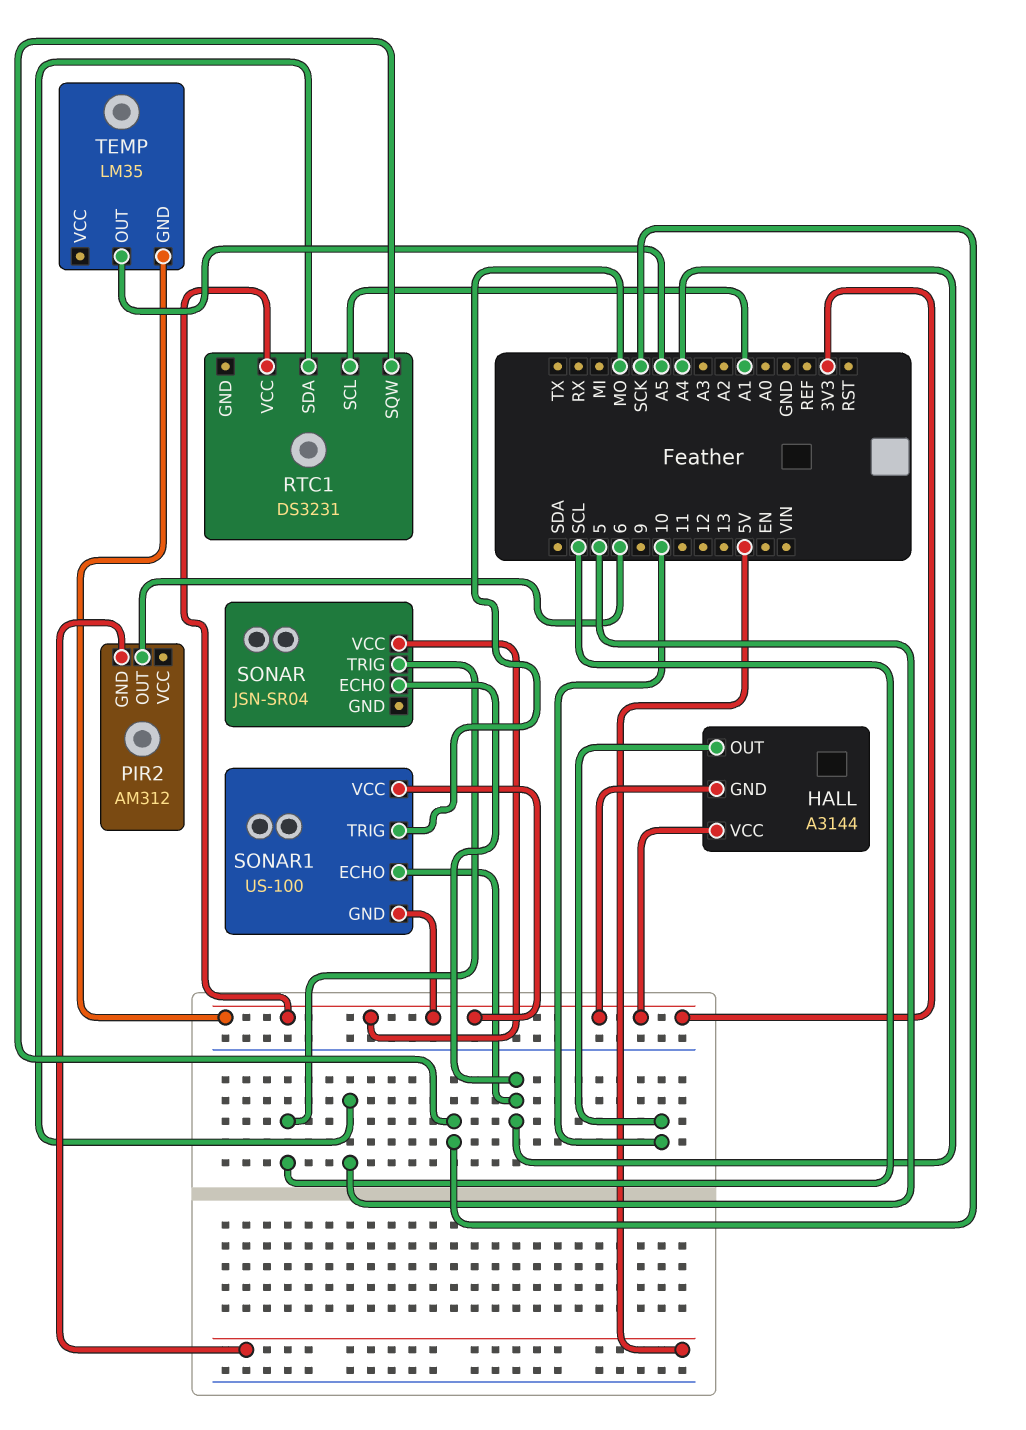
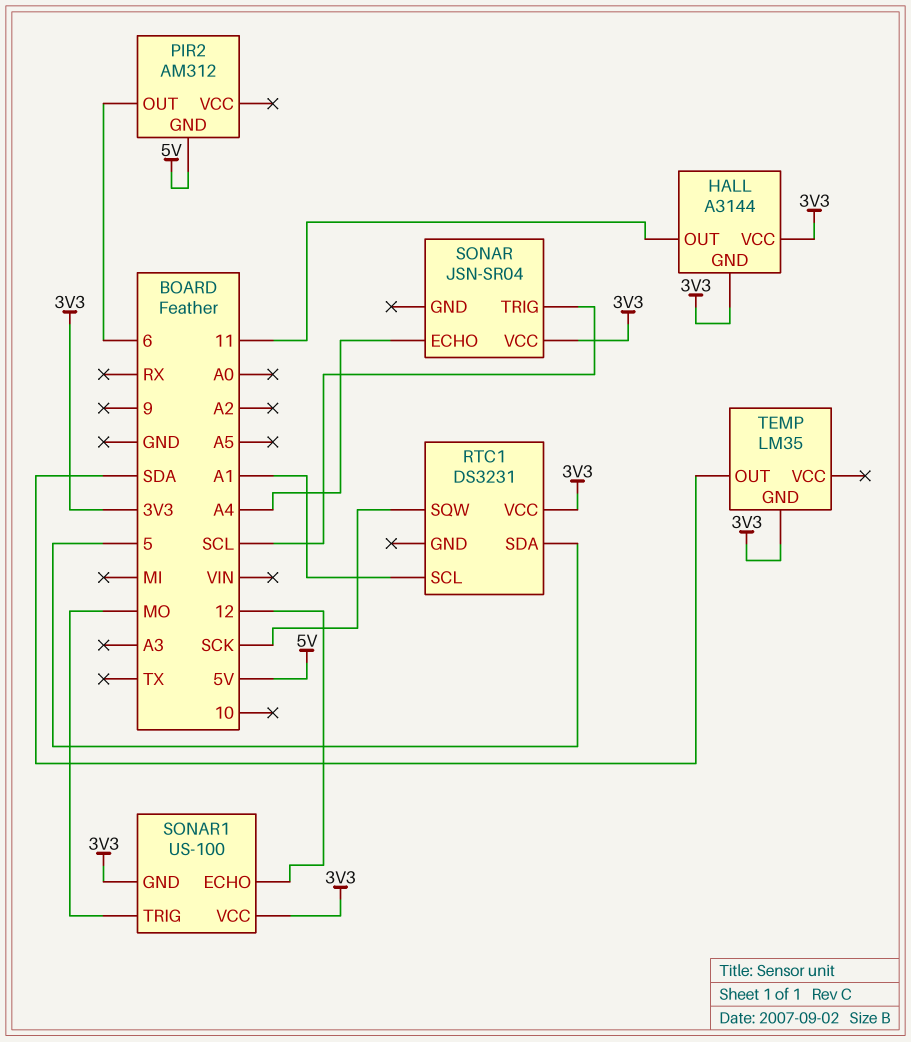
HALL pin OUT: 10 -> 11
SONAR1 pin ECHO: A4 -> 12
TEMP pin OUT: A5 -> SDA

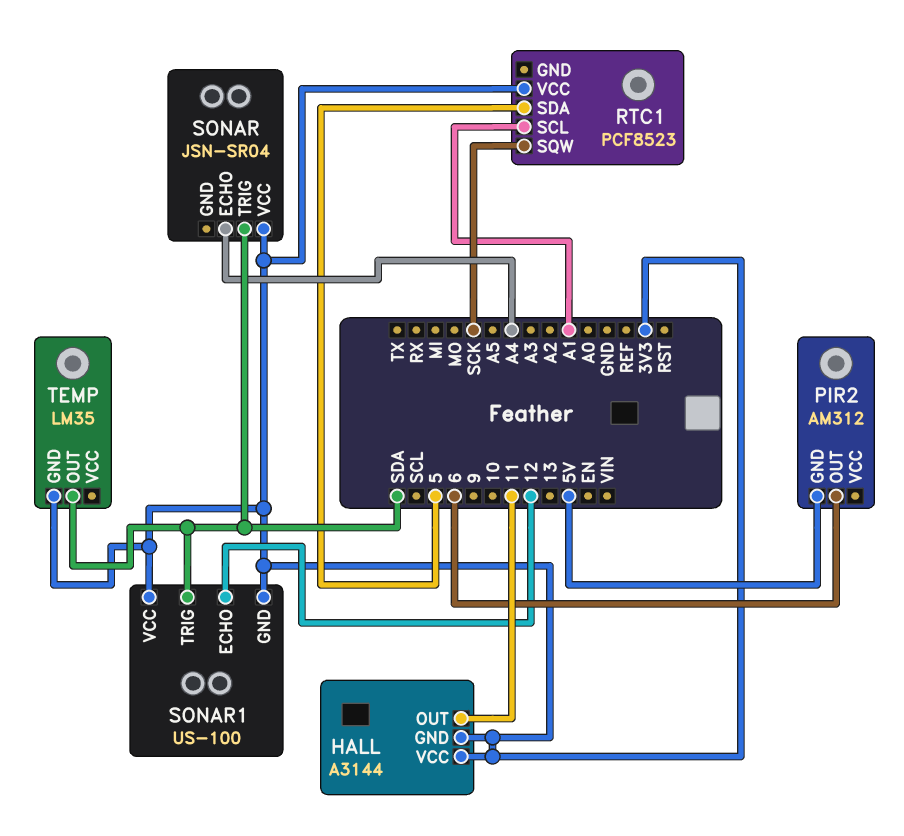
RTC1: DS3231 -> PCF8523
SONAR pin TRIG: SCL -> SDA
SONAR1 pin TRIG: MO -> SDA

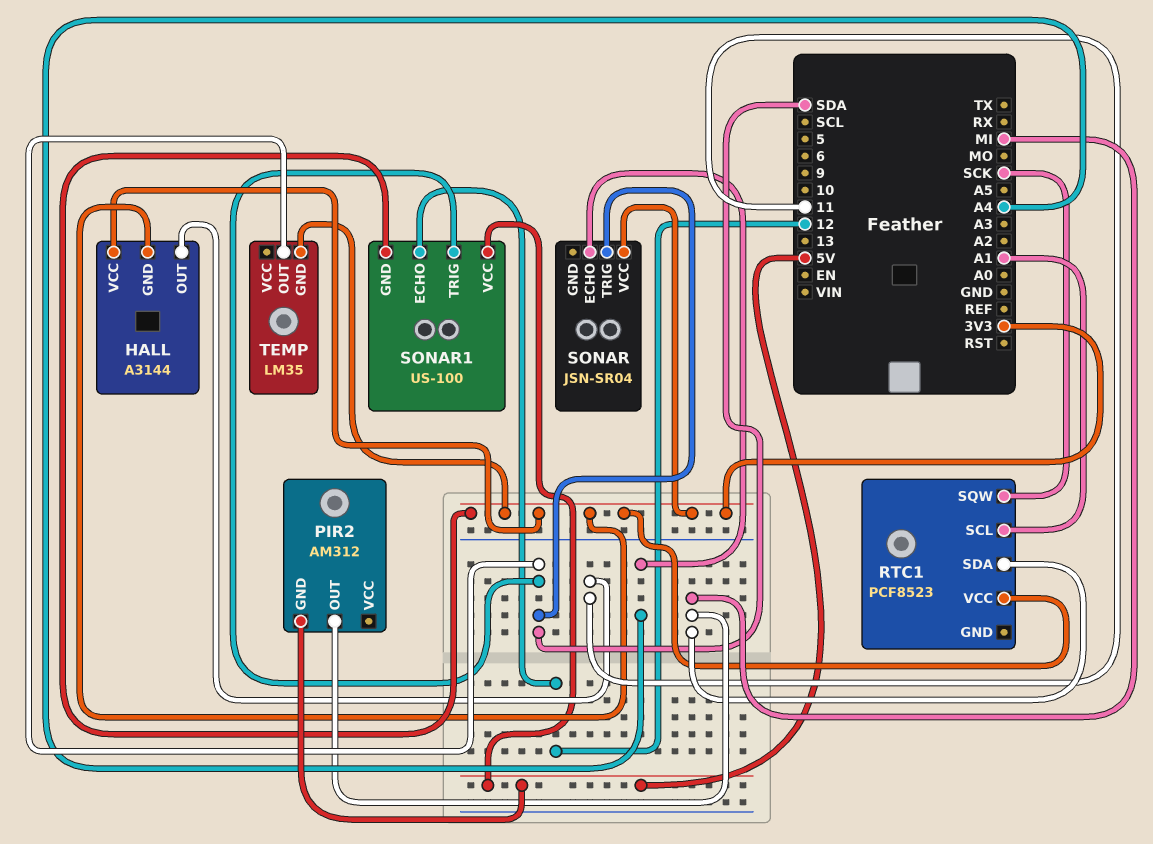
PIR2 pin OUT: 6 -> MI
RTC1 pin SDA: 5 -> MI
SONAR1 pin VCC: 3V3 -> 5V

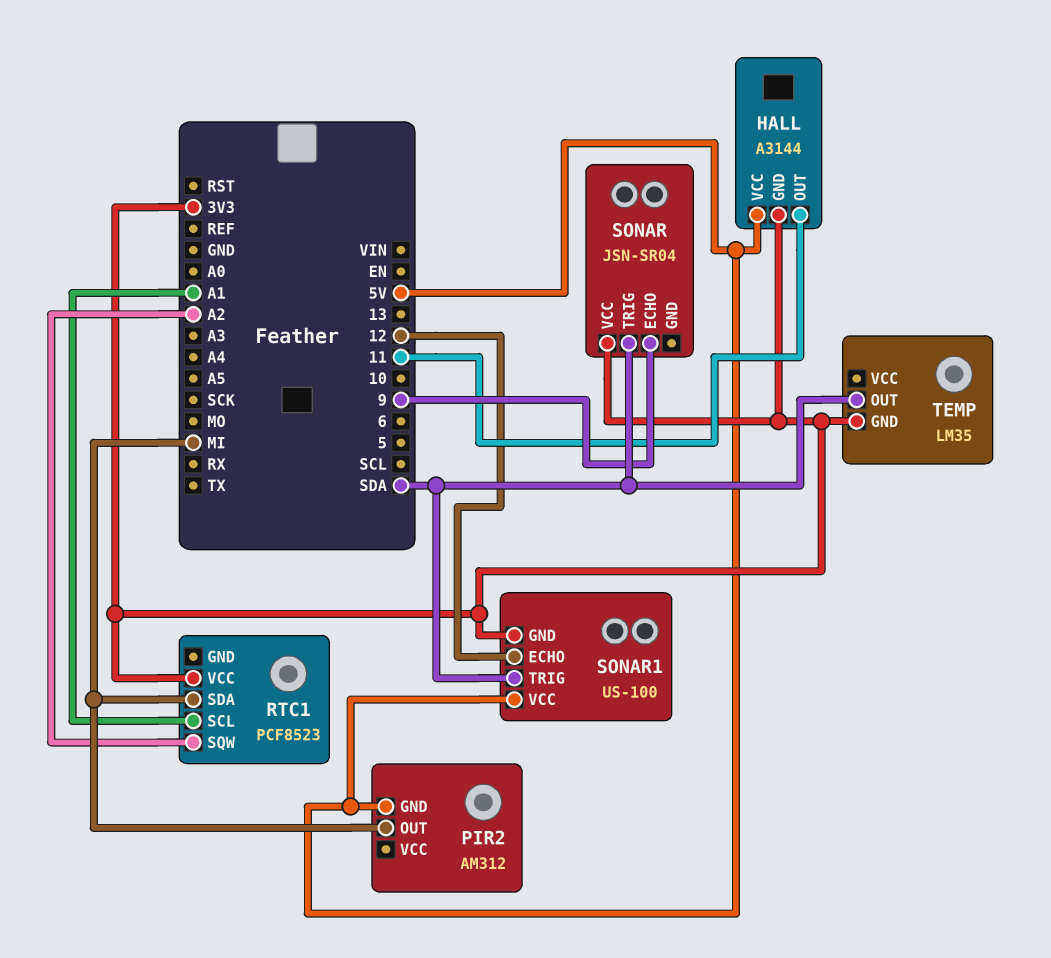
HALL pin VCC: 3V3 -> 5V
RTC1 pin SQW: SCK -> A2
SONAR pin ECHO: A4 -> 9

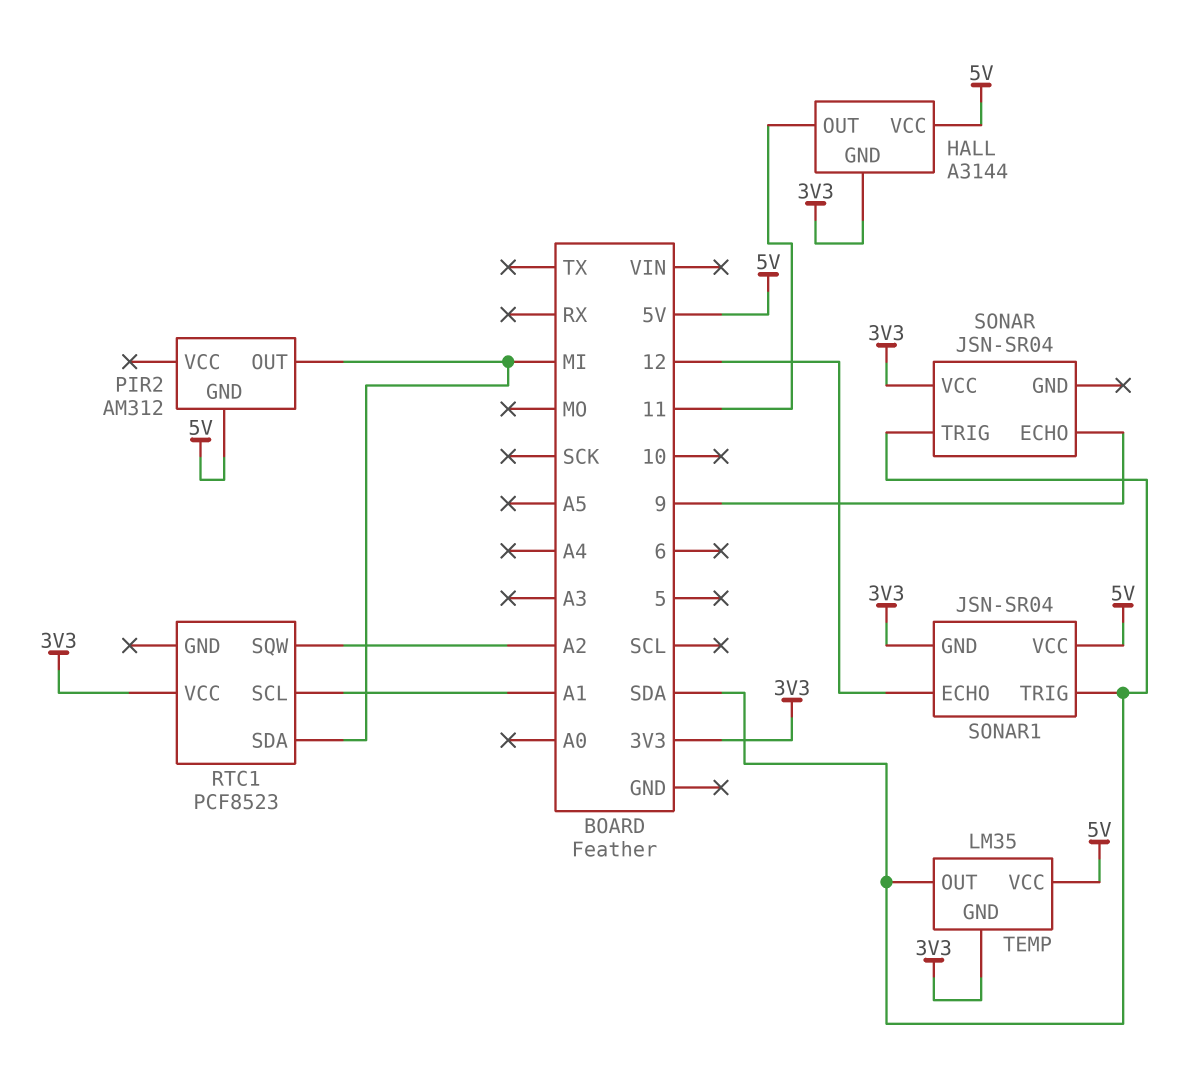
SONAR1: US-100 -> JSN-SR04
TEMP pin VCC: none -> 5V

